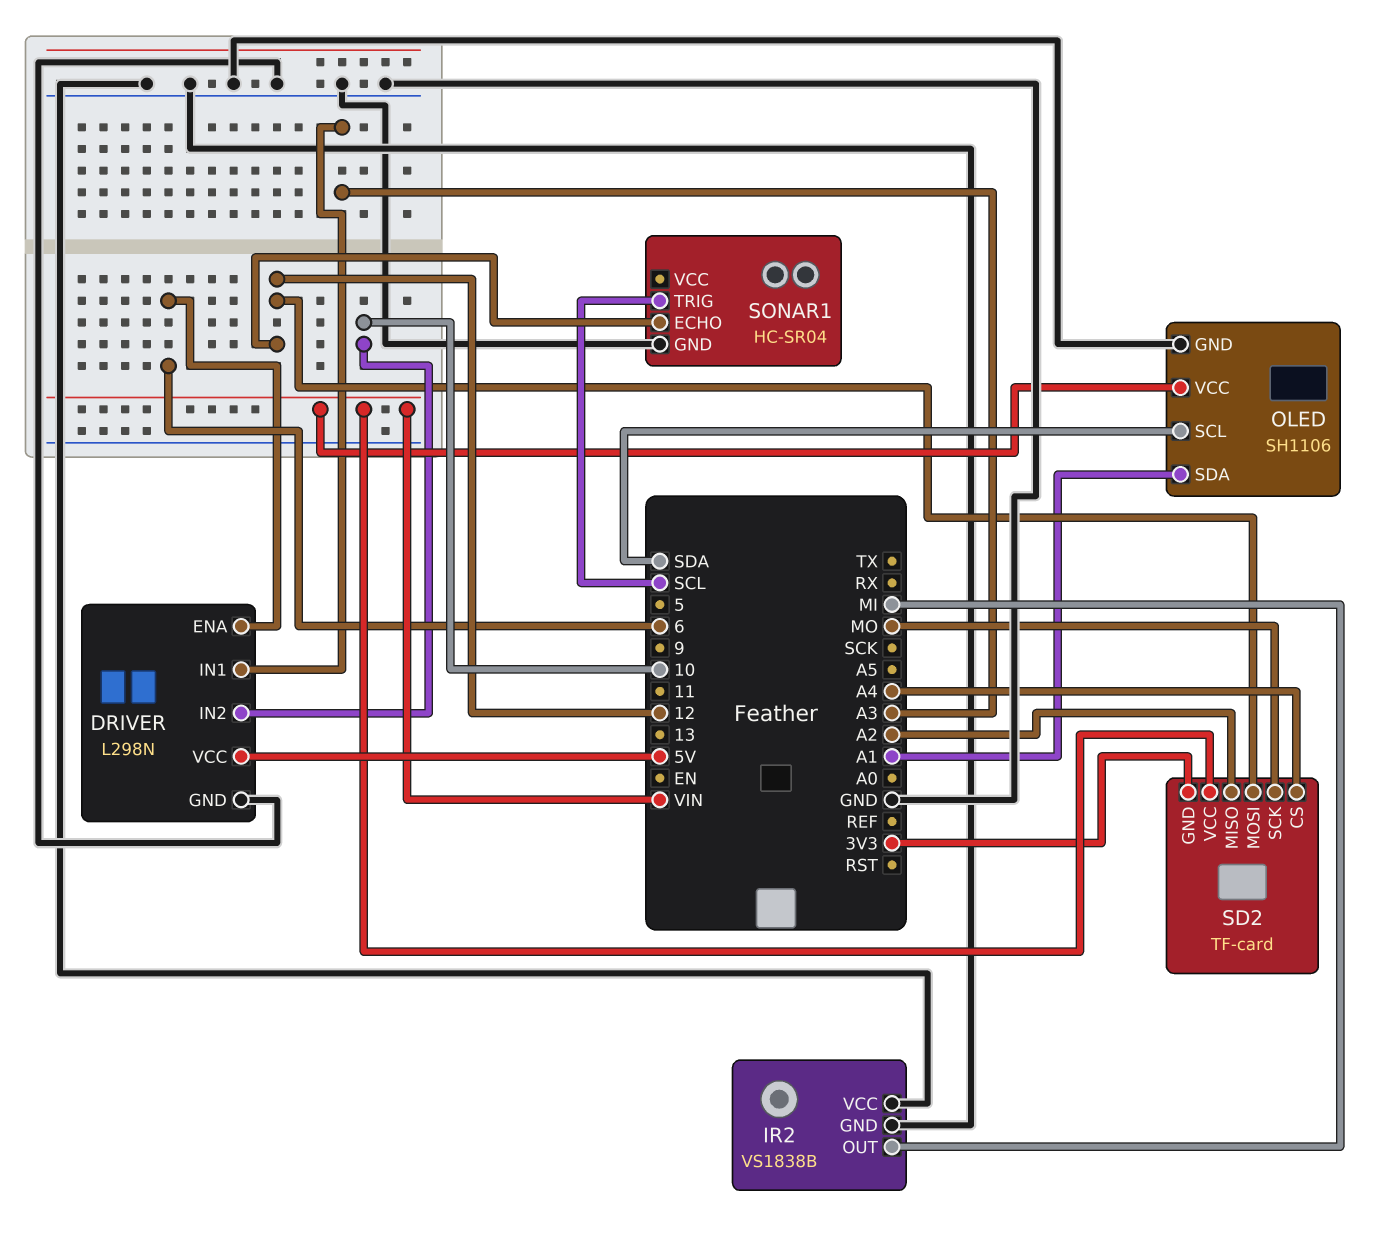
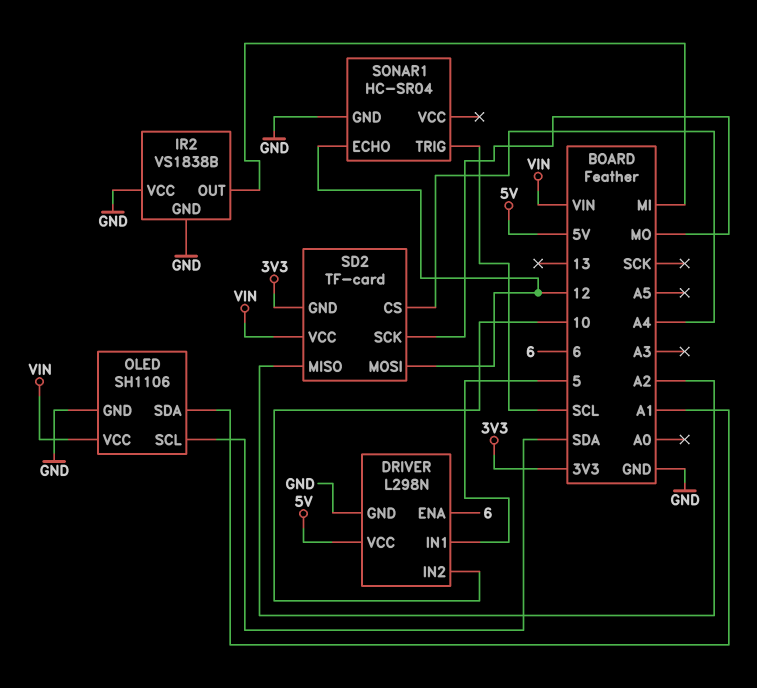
DRIVER pin IN1: A3 -> 5

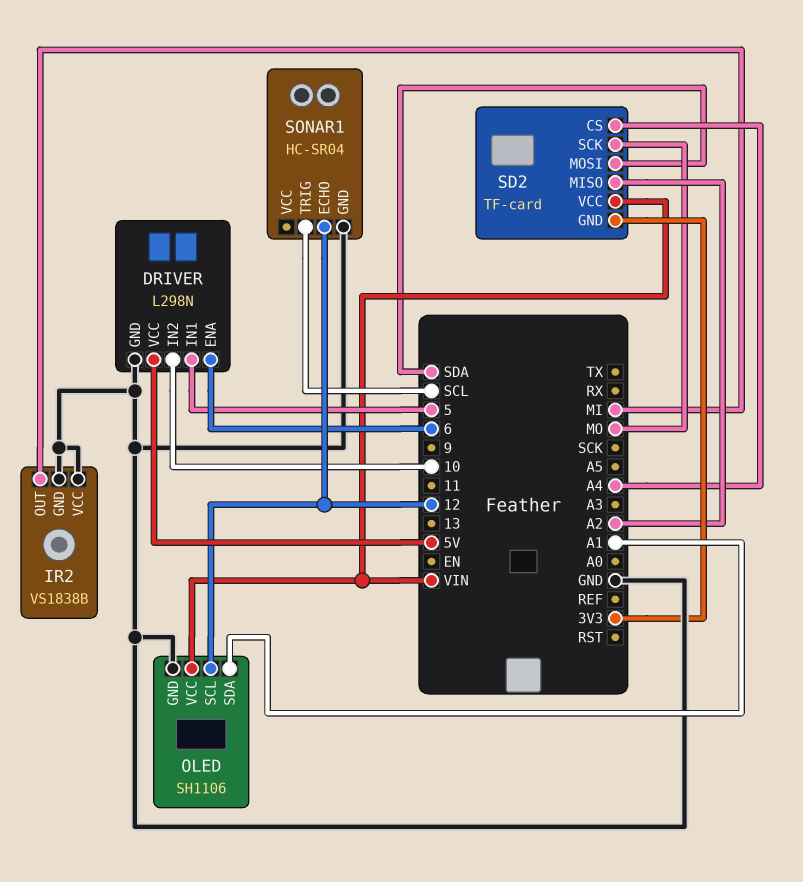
OLED pin SCL: SDA -> 12
SD2 pin MOSI: 12 -> SDA

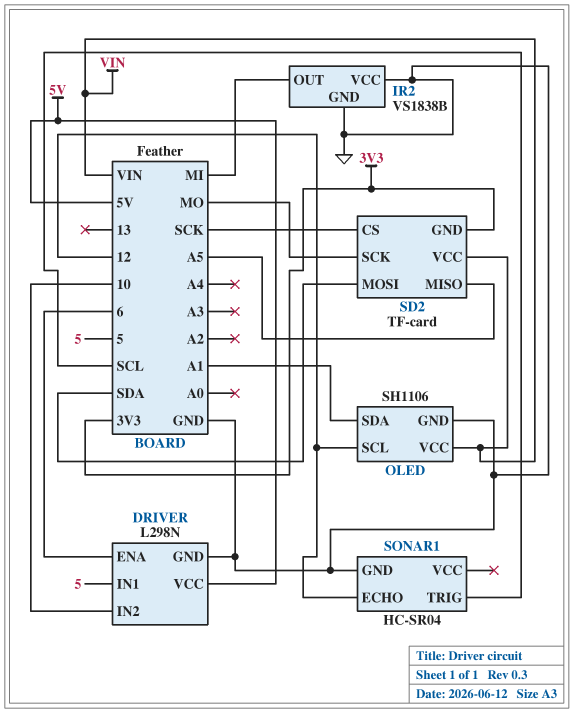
SD2 pin CS: A4 -> SCK
SD2 pin MISO: A2 -> A5

